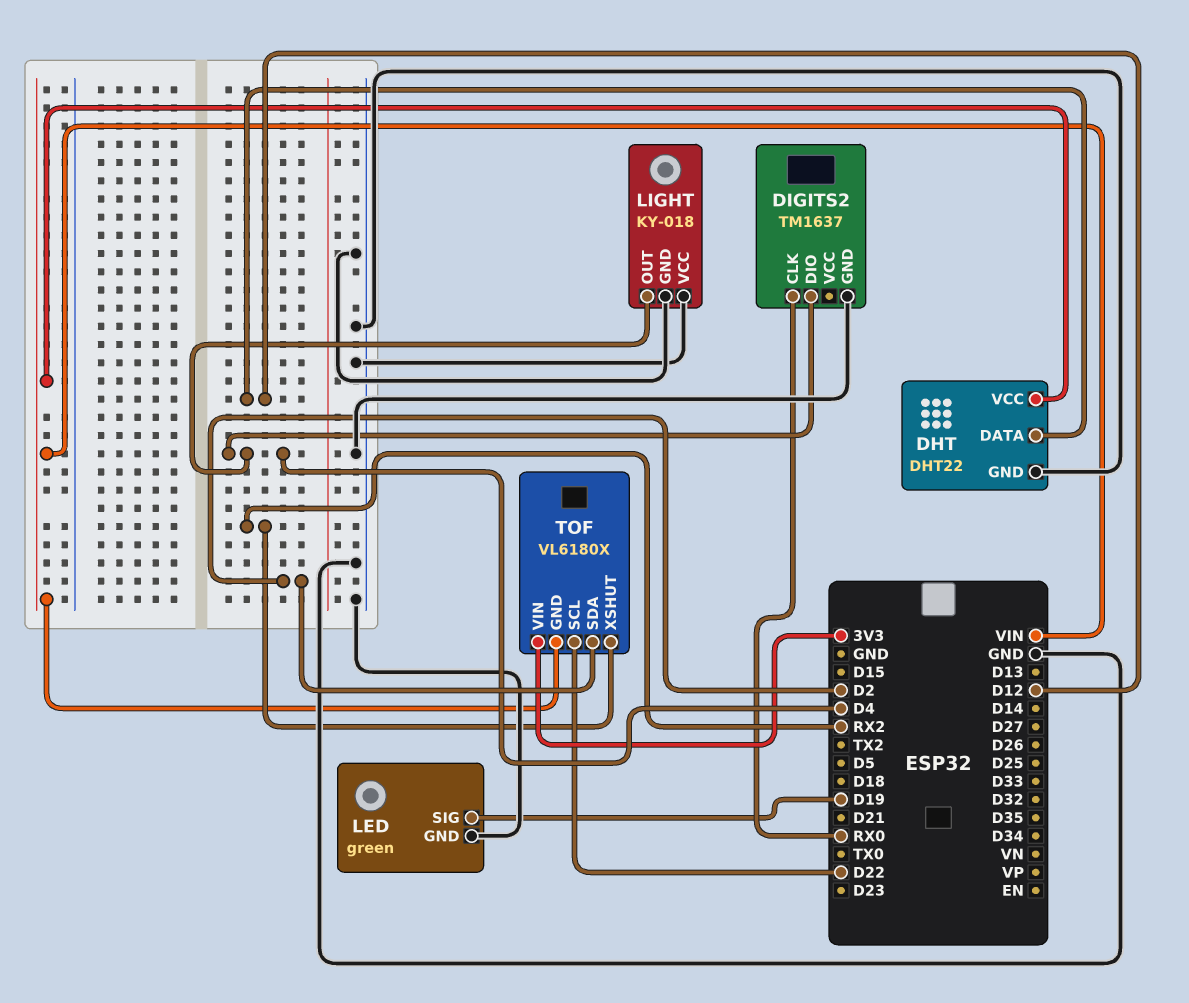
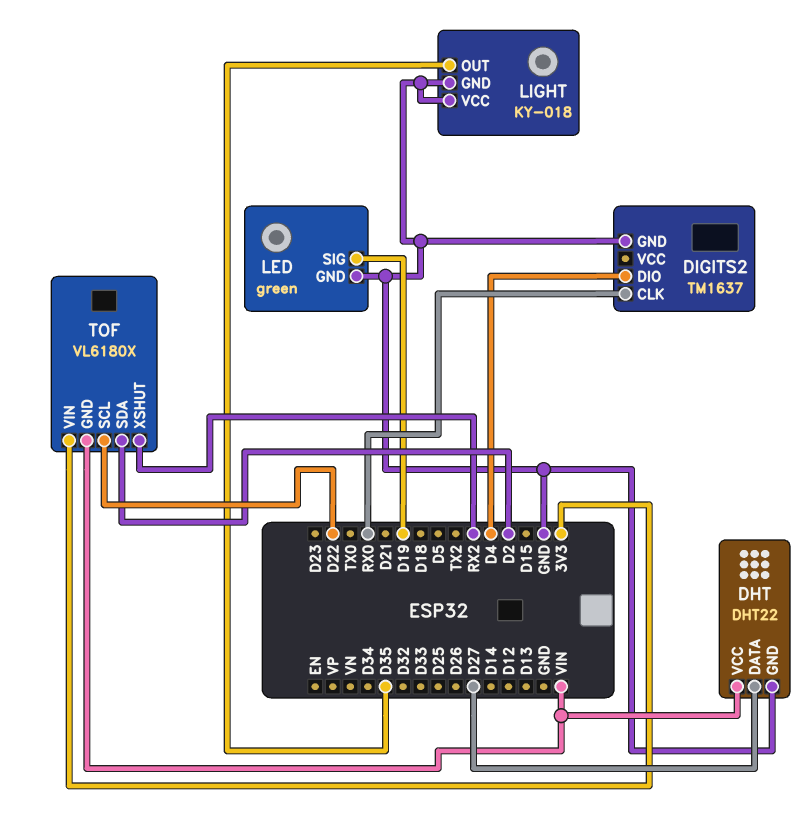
DHT pin DATA: D12 -> D27
LIGHT pin OUT: D4 -> D35

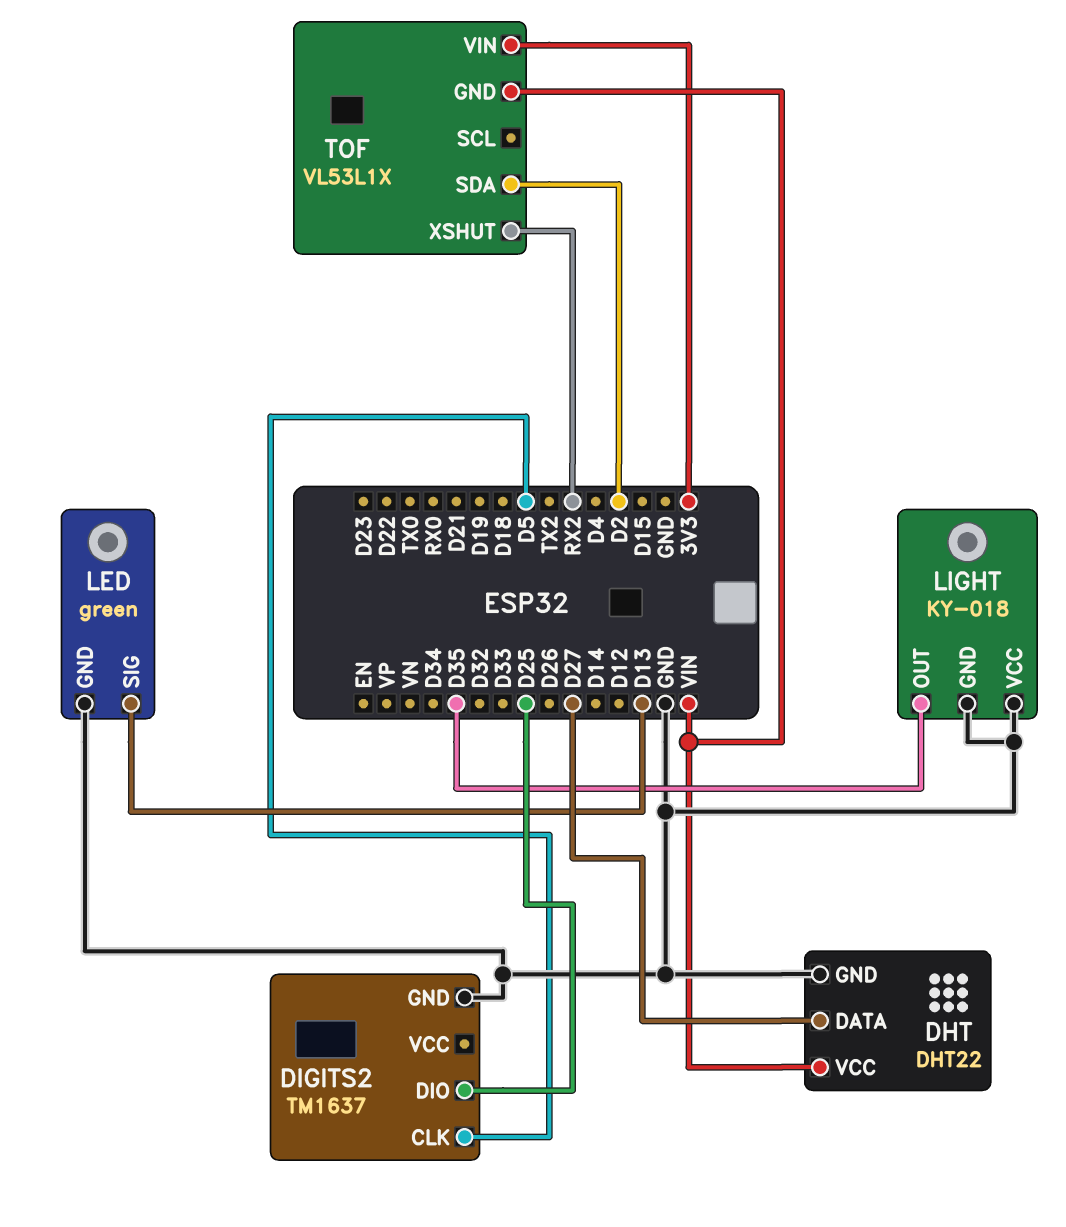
DIGITS2 pin CLK: RX0 -> D5
DIGITS2 pin DIO: D4 -> D25
LED pin SIG: D19 -> D13
TOF: VL6180X -> VL53L1X
TOF pin SCL: D22 -> none

